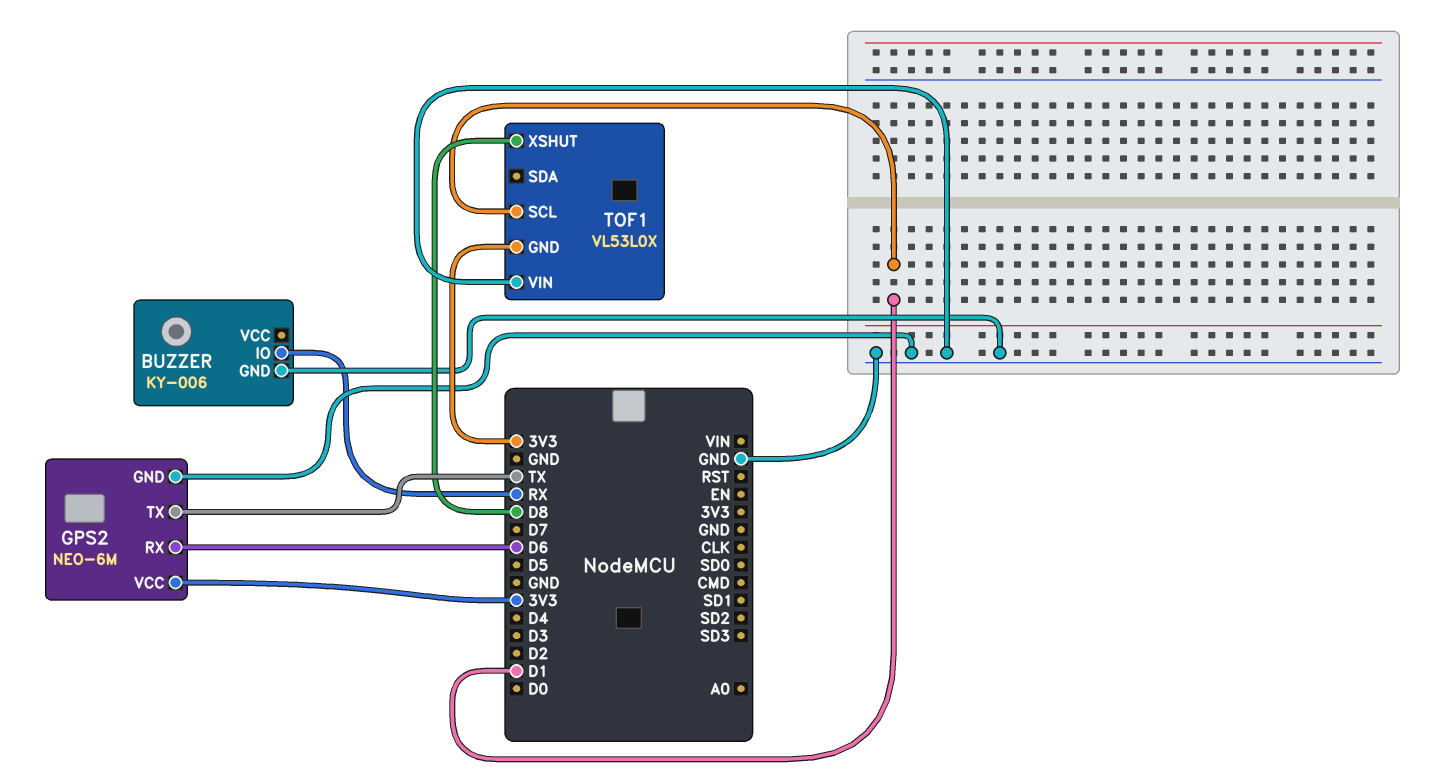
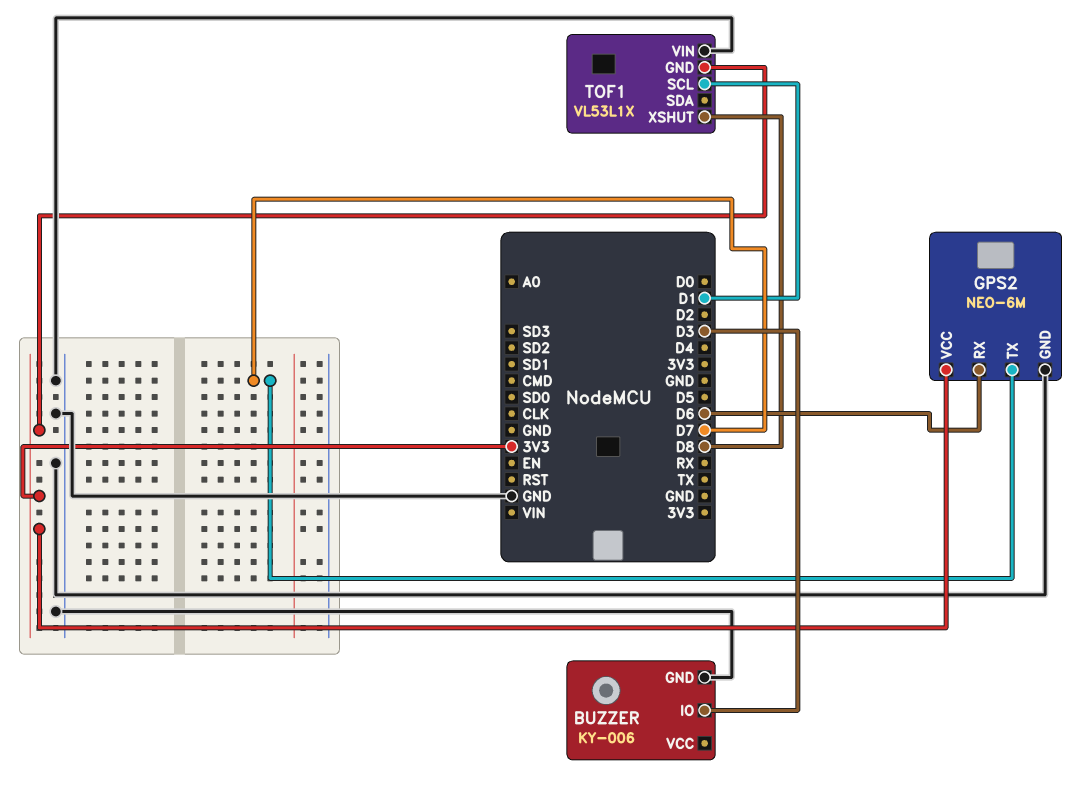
BUZZER pin IO: RX -> D3
GPS2 pin TX: TX -> D7
TOF1: VL53L0X -> VL53L1X

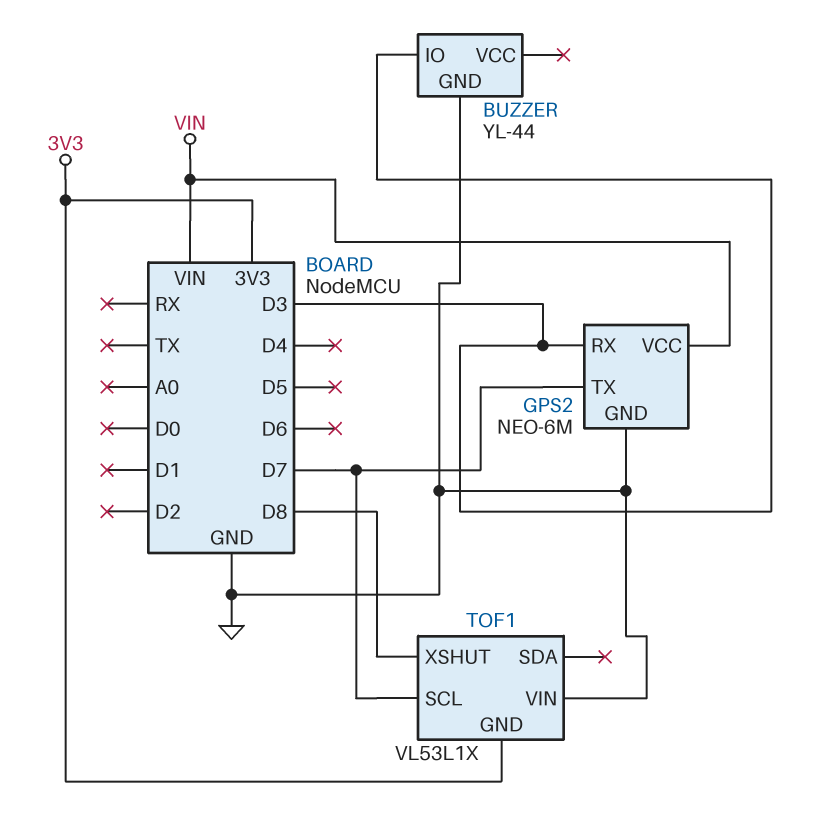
BUZZER: KY-006 -> YL-44
GPS2 pin RX: D6 -> D3
GPS2 pin VCC: 3V3 -> VIN
TOF1 pin SCL: D1 -> D7

